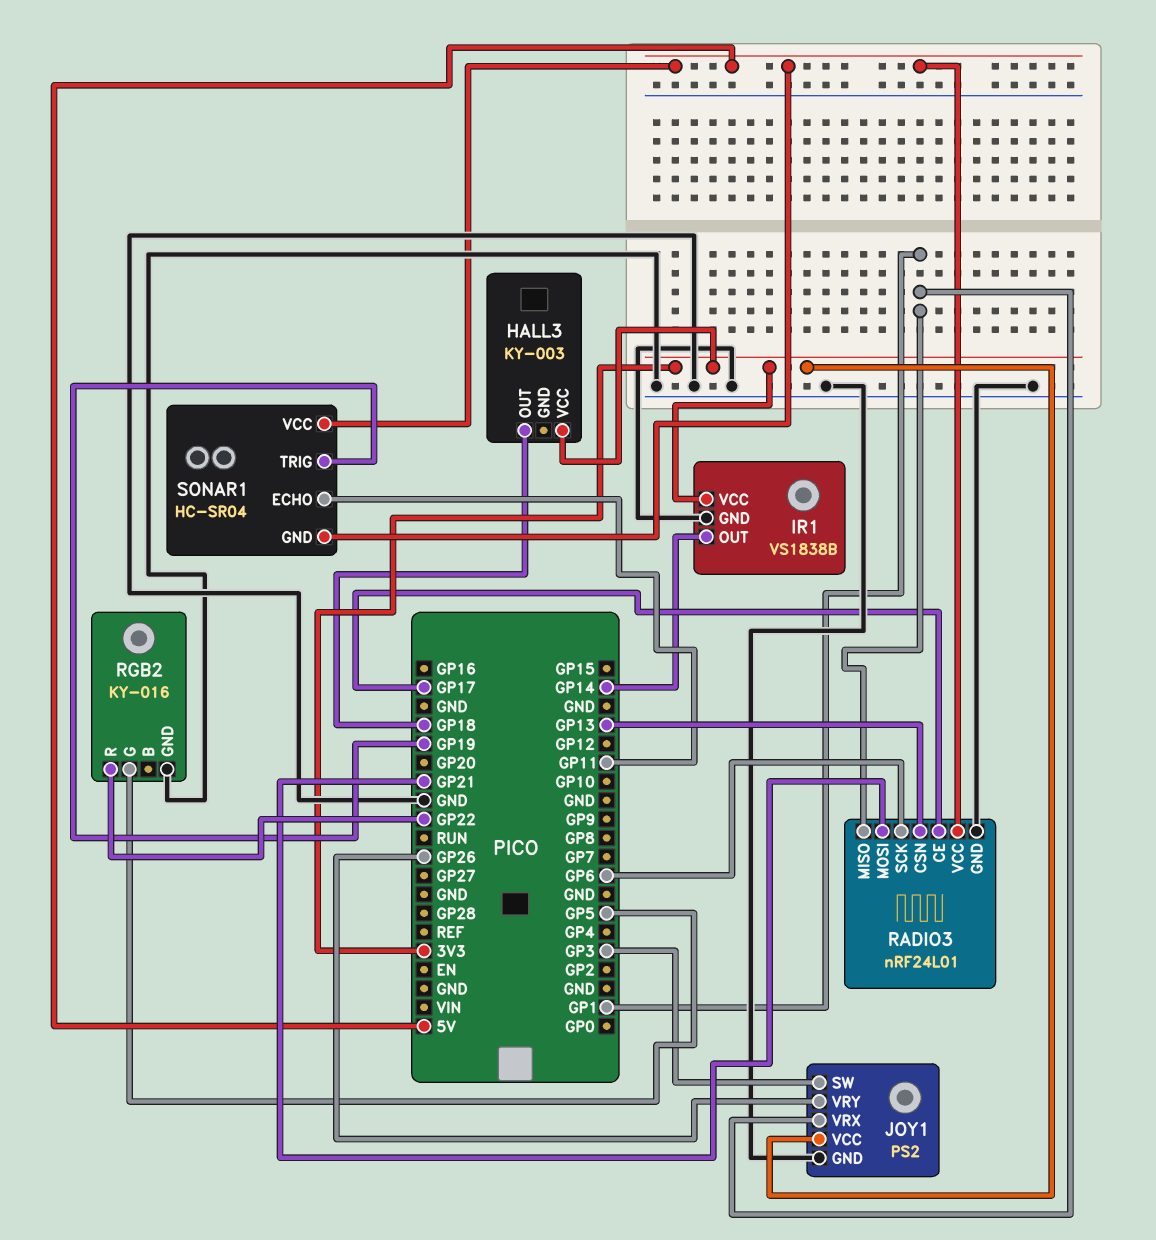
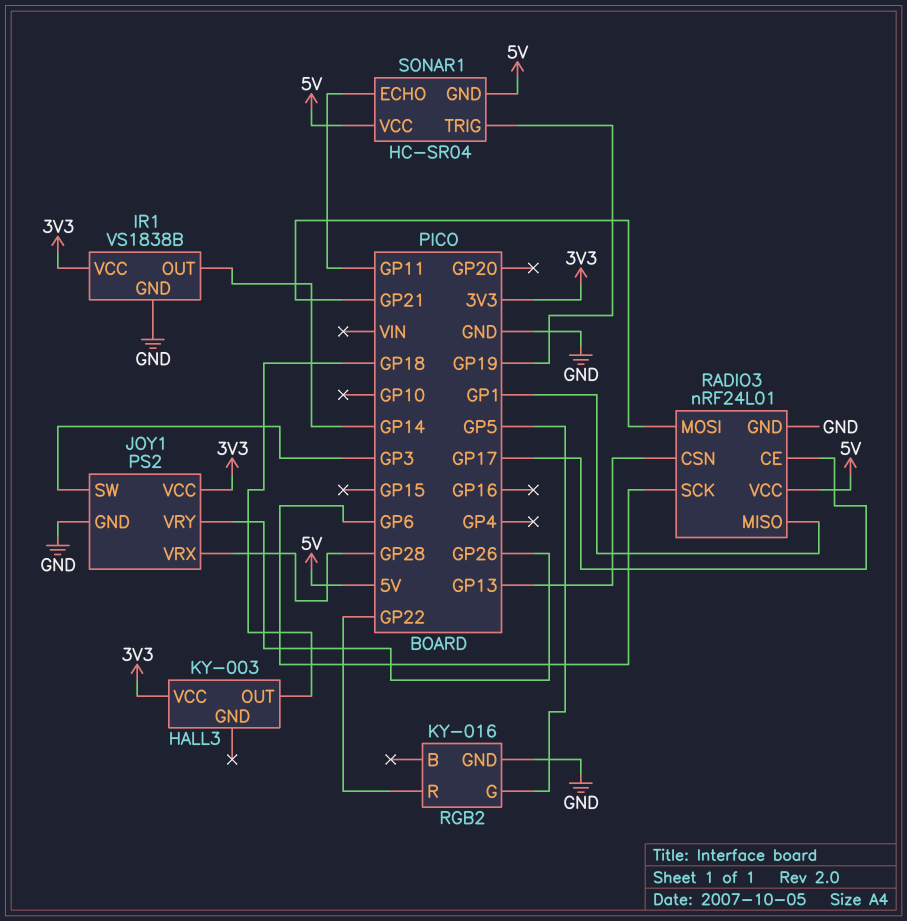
JOY1 pin VRX: GP1 -> GP28

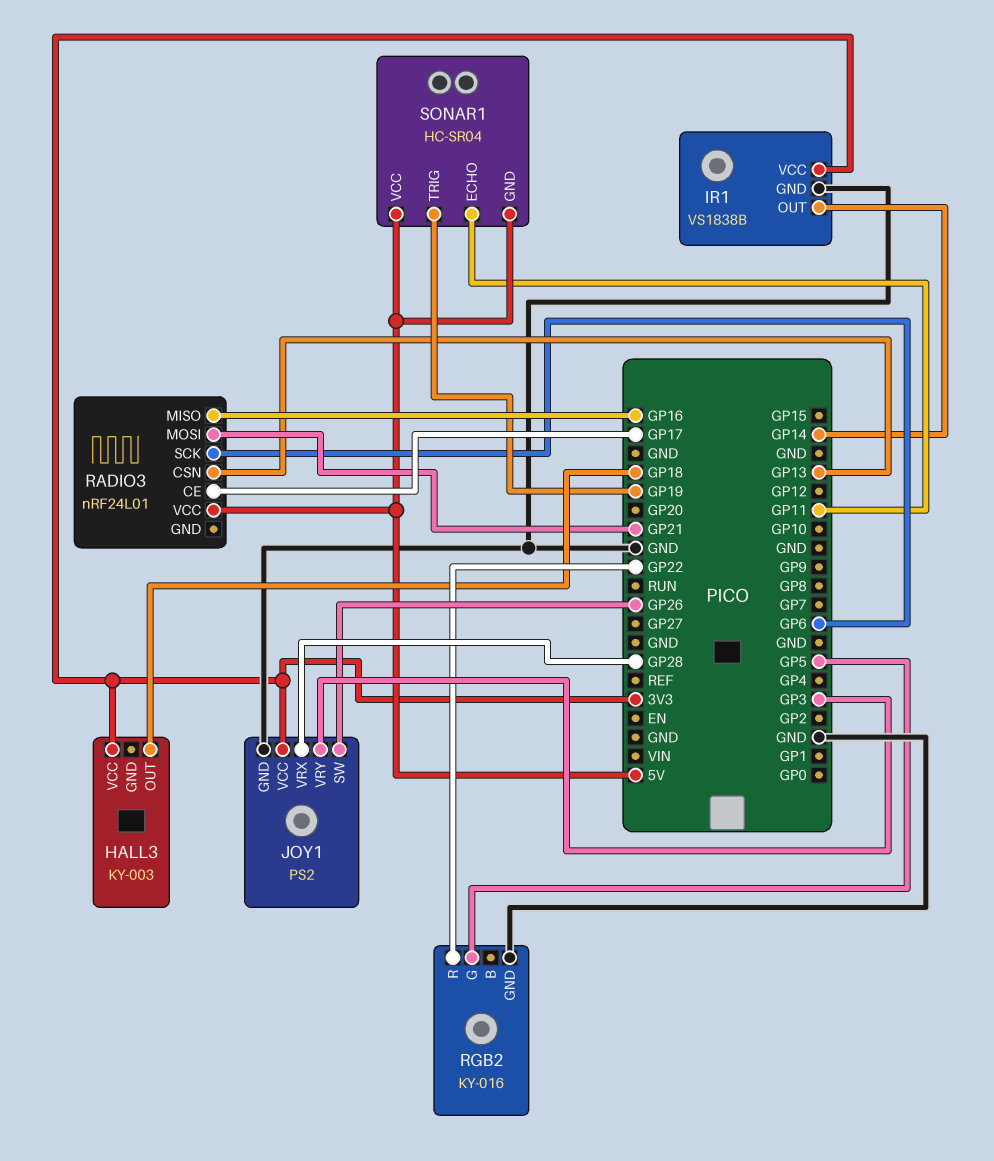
JOY1 pin SW: GP3 -> GP26
JOY1 pin VRY: GP26 -> GP3
RADIO3 pin GND: GND -> none
RADIO3 pin MISO: GP1 -> GP16

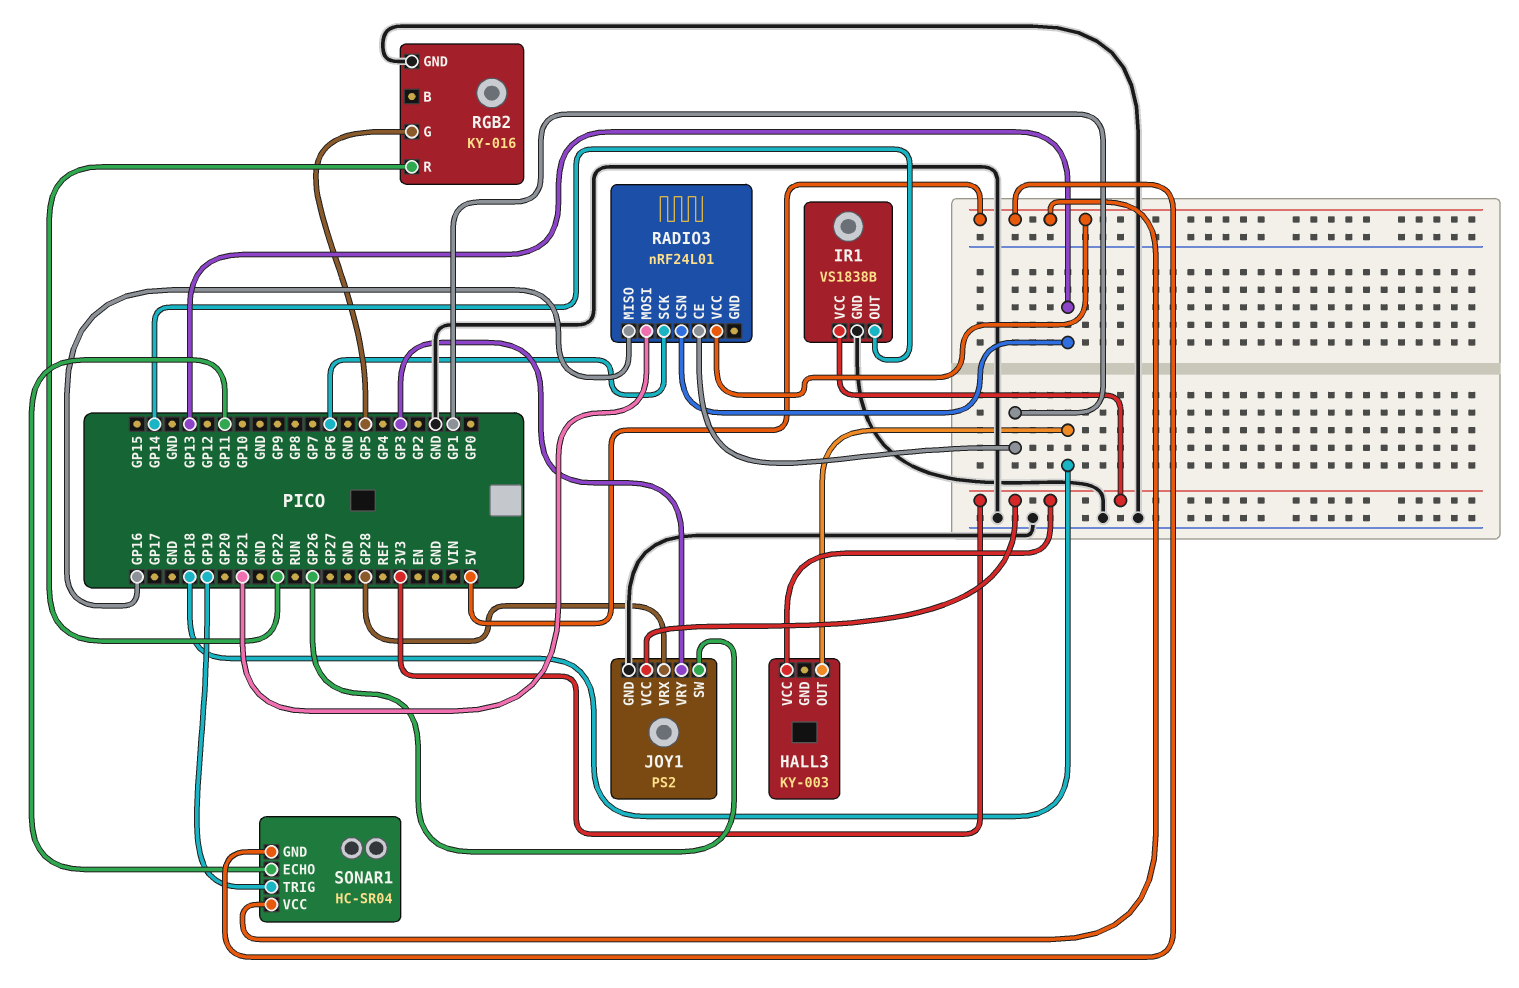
RADIO3 pin CE: GP17 -> GP1

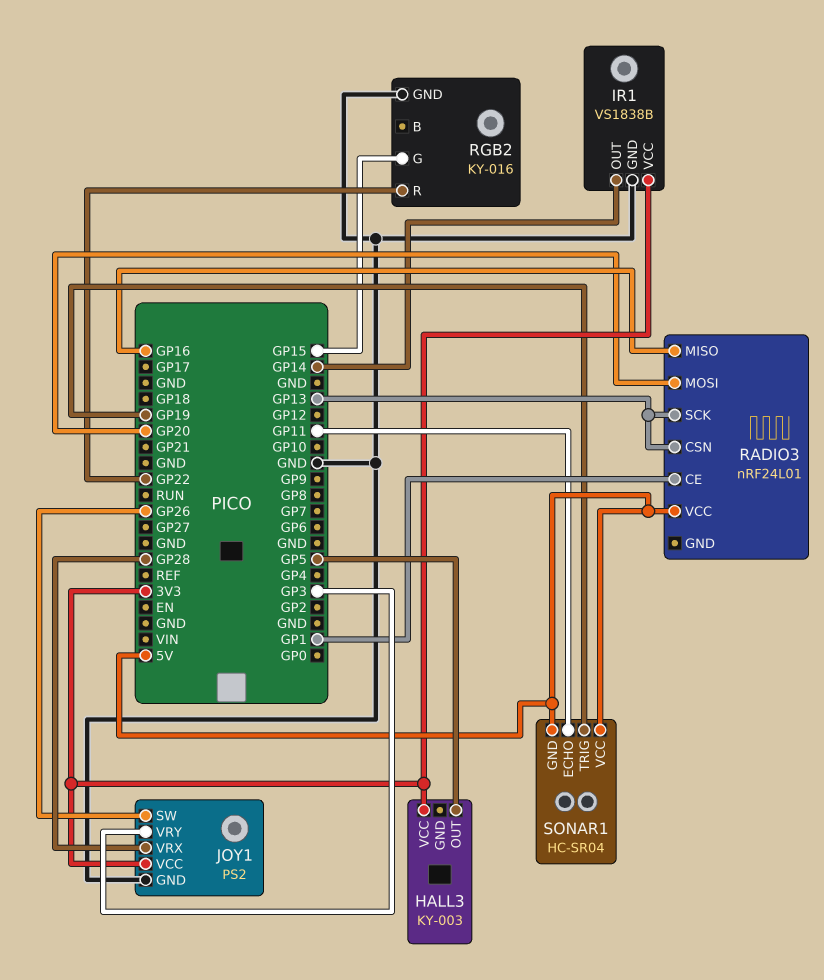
HALL3 pin OUT: GP18 -> GP5
RADIO3 pin MOSI: GP21 -> GP20
RADIO3 pin SCK: GP6 -> GP13
RGB2 pin G: GP5 -> GP15

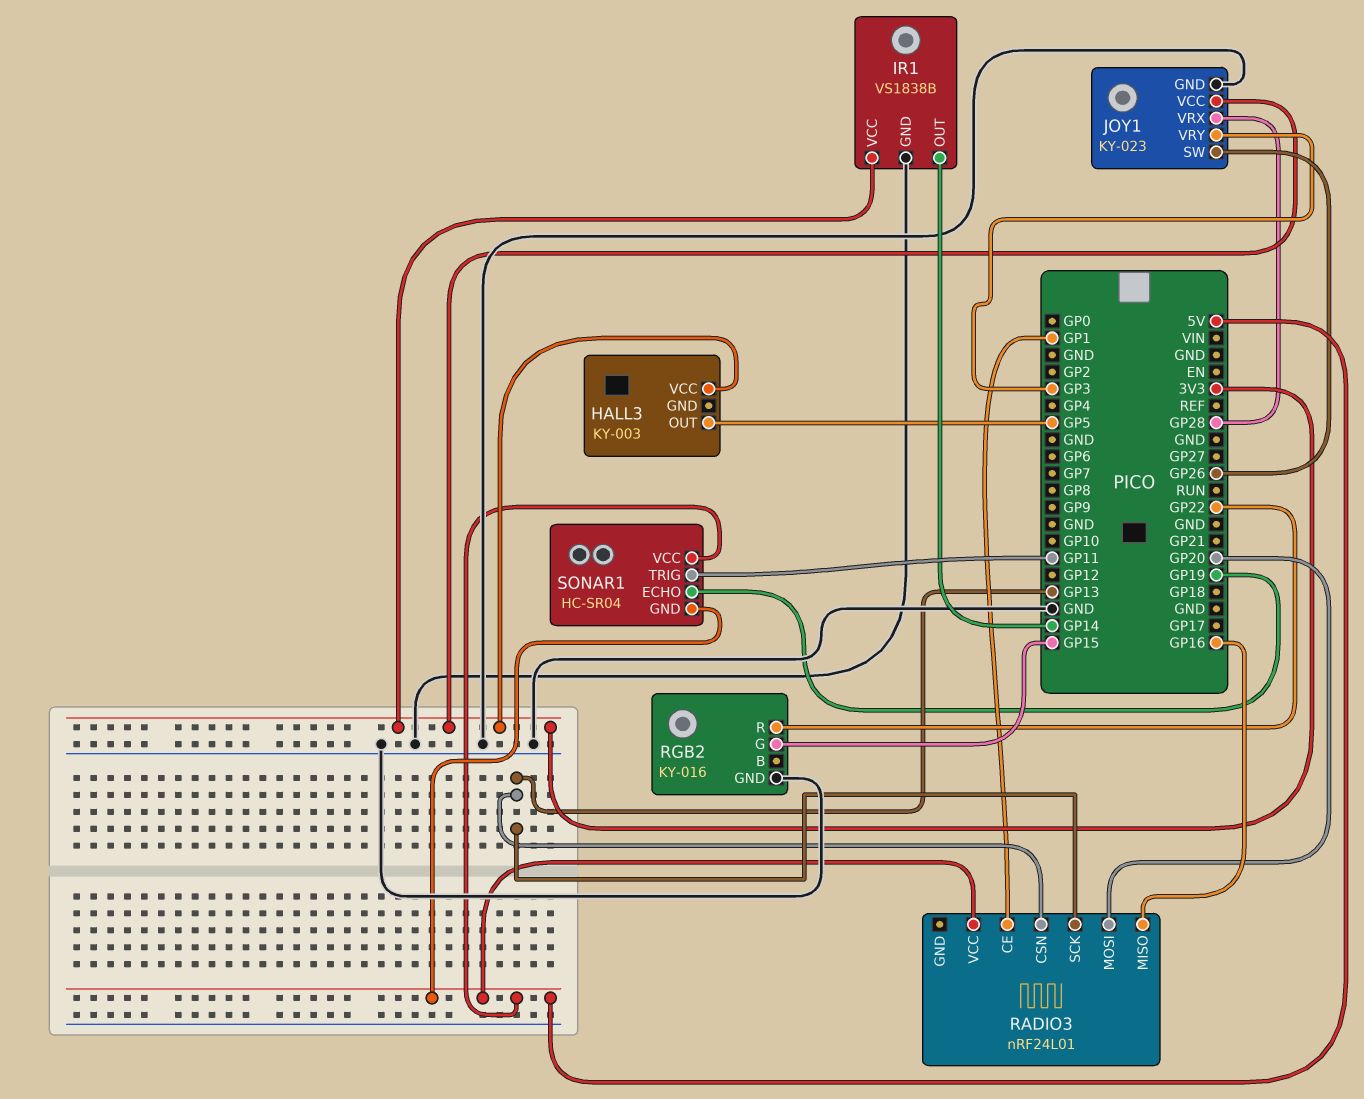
JOY1: PS2 -> KY-023
SONAR1 pin ECHO: GP11 -> GP19
SONAR1 pin TRIG: GP19 -> GP11

